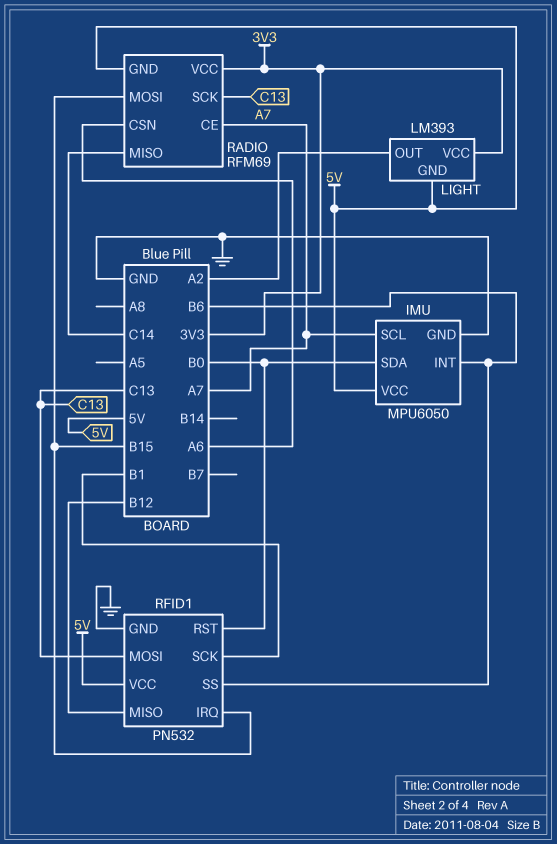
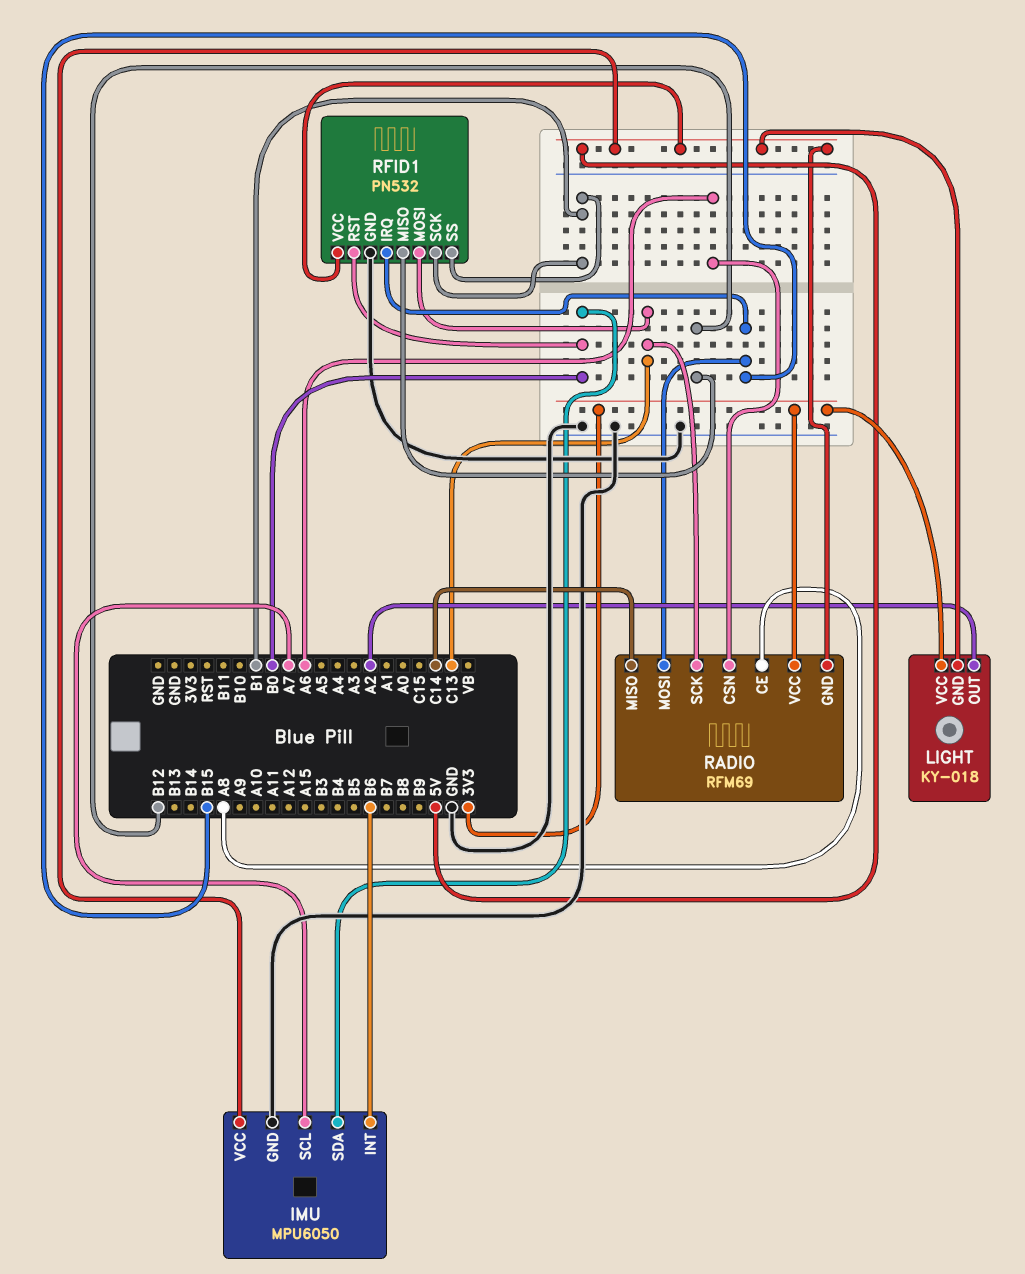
LIGHT: LM393 -> KY-018
RADIO pin CE: A7 -> A8
RFID1 pin SS: B6 -> B1

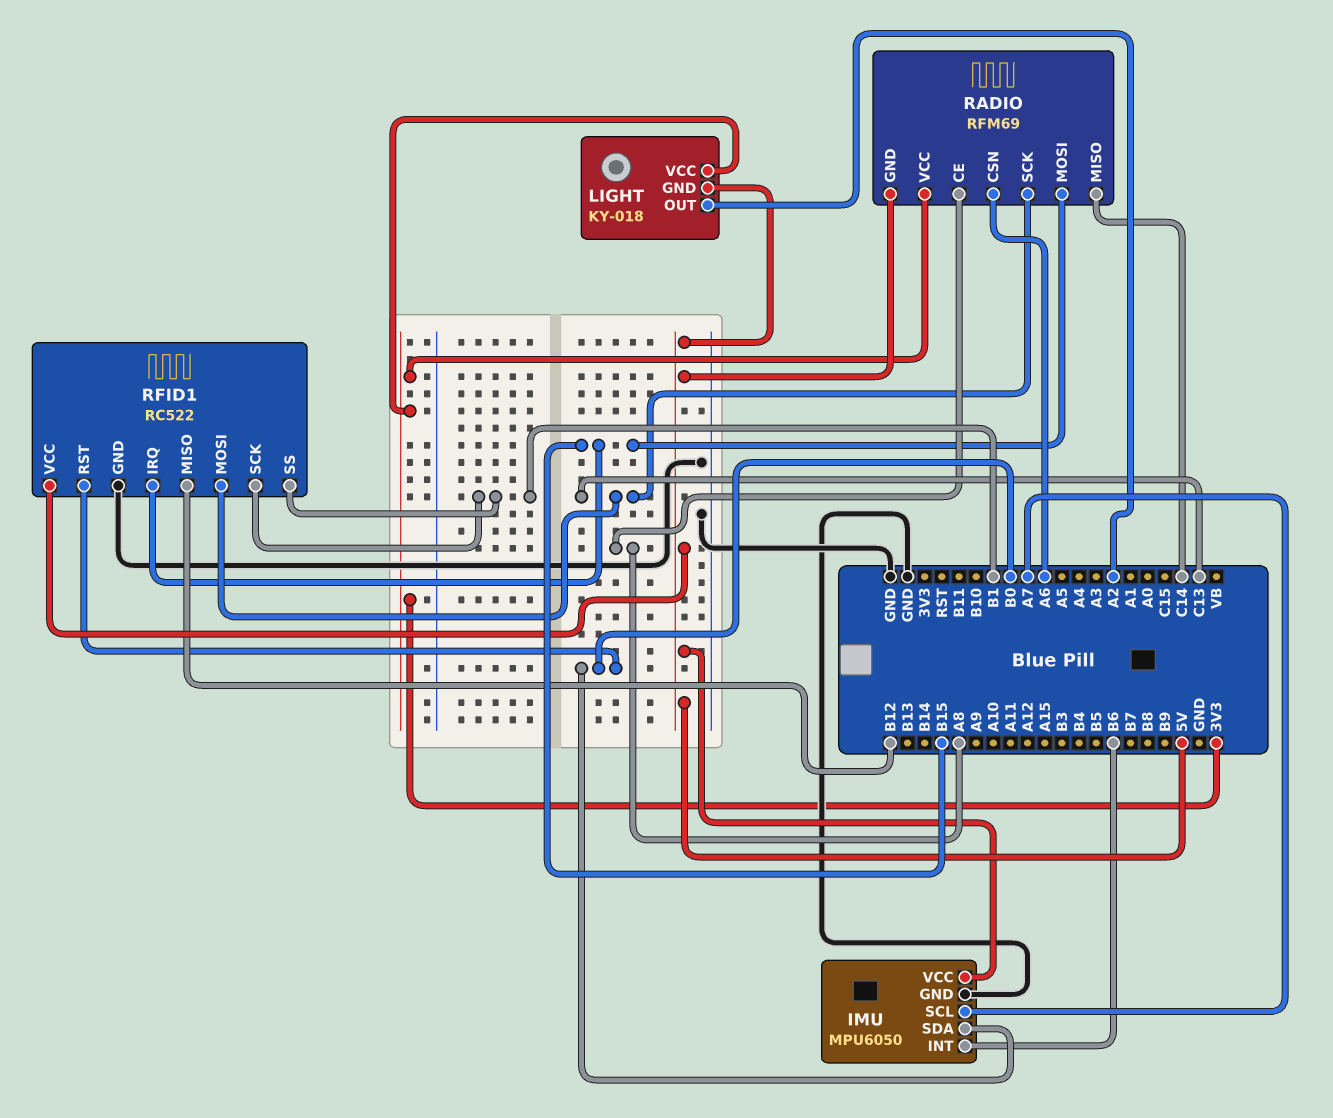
RFID1: PN532 -> RC522

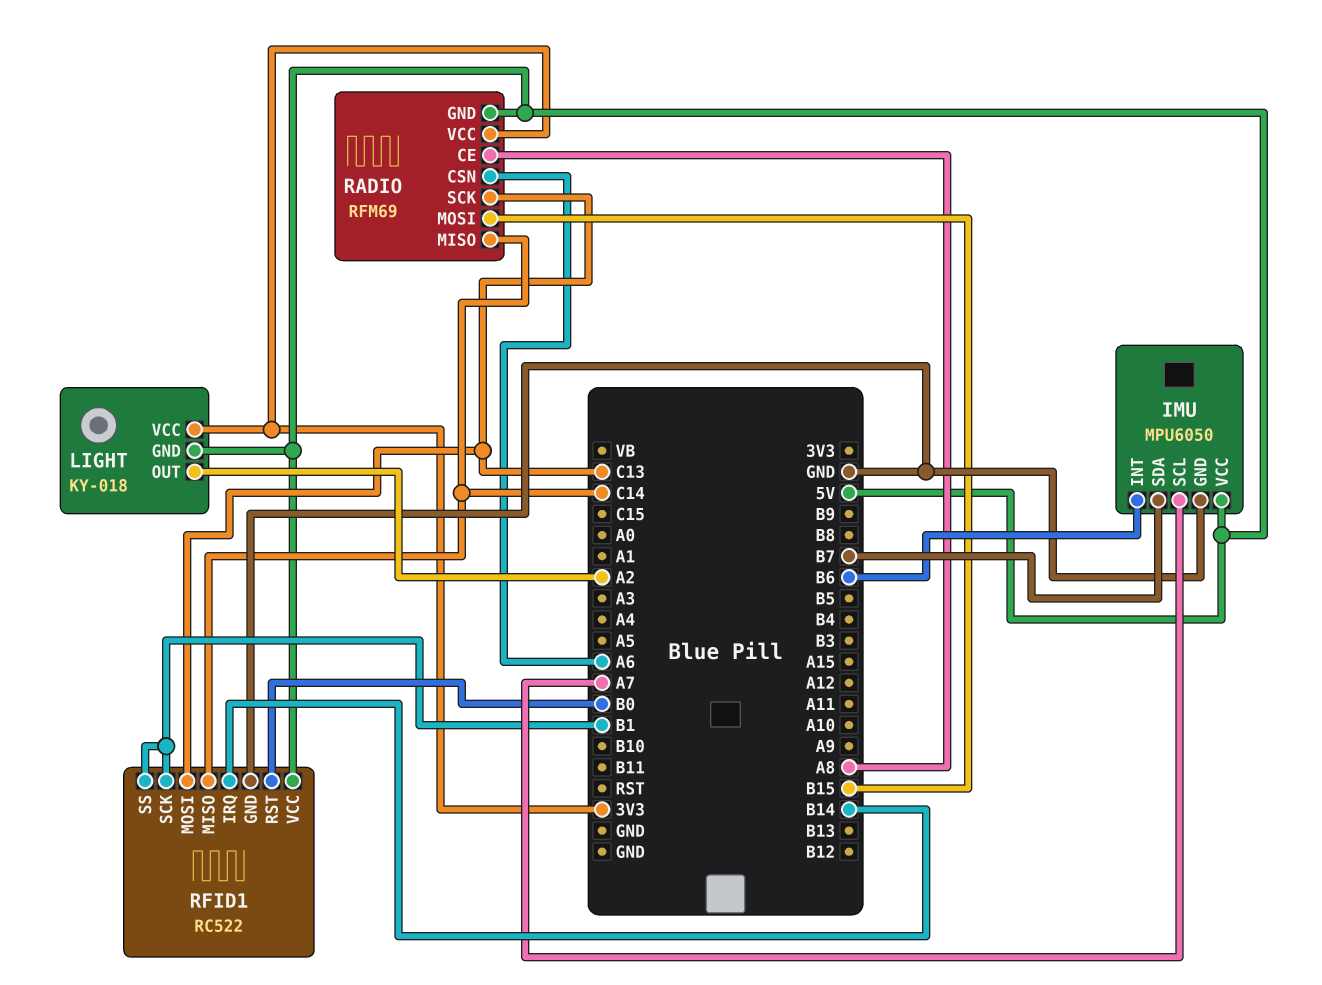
IMU pin SDA: B0 -> B7
RFID1 pin IRQ: B15 -> B14
RFID1 pin MISO: B12 -> C14

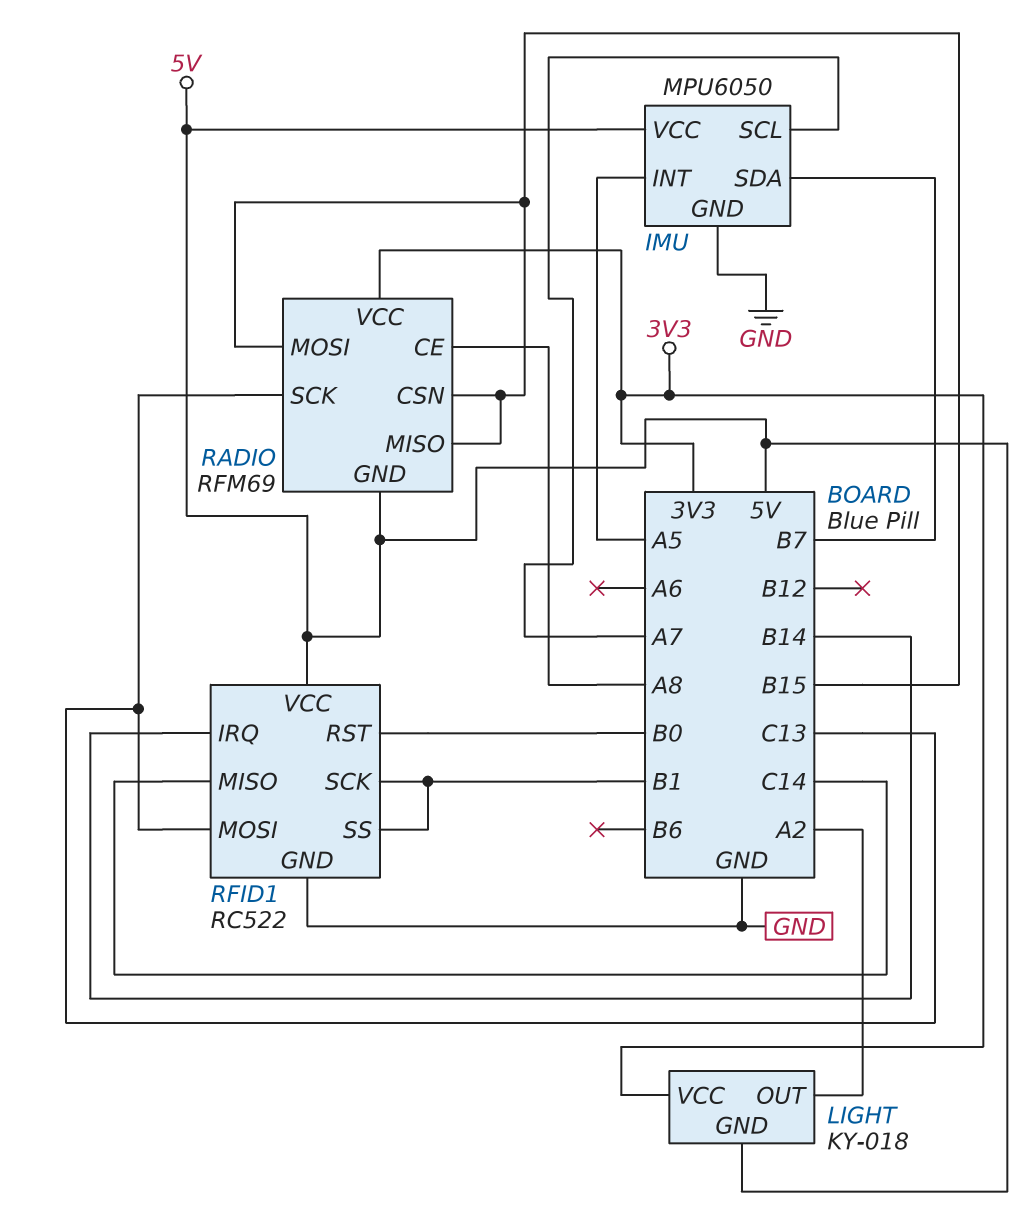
IMU pin INT: B6 -> A5
RADIO pin CSN: A6 -> B15
RADIO pin MISO: C14 -> B15

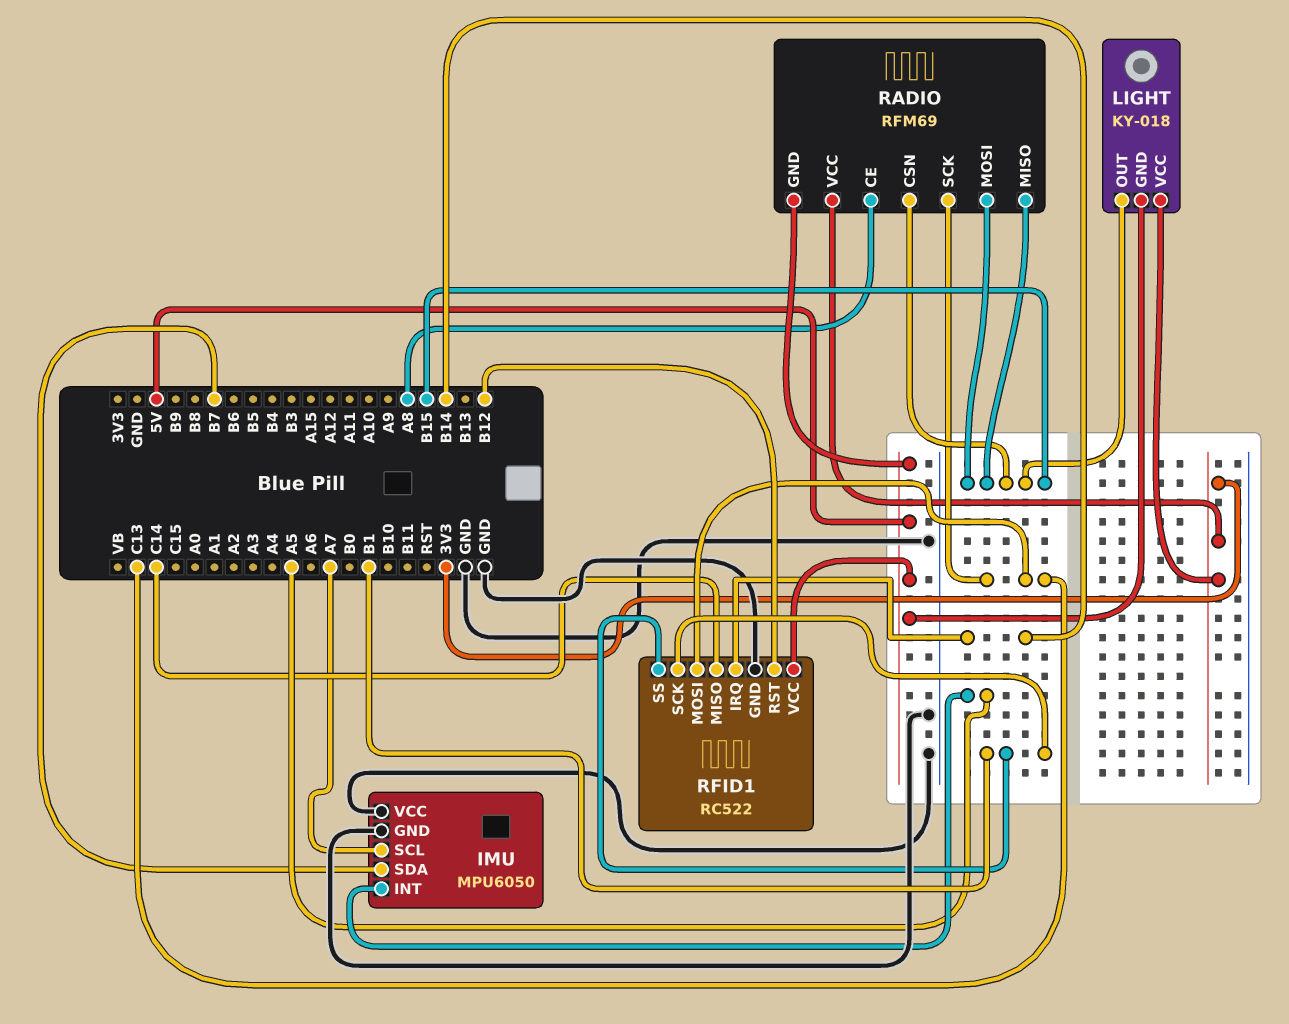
IMU pin VCC: 5V -> GND
LIGHT pin OUT: A2 -> B15
RFID1 pin RST: B0 -> B12

